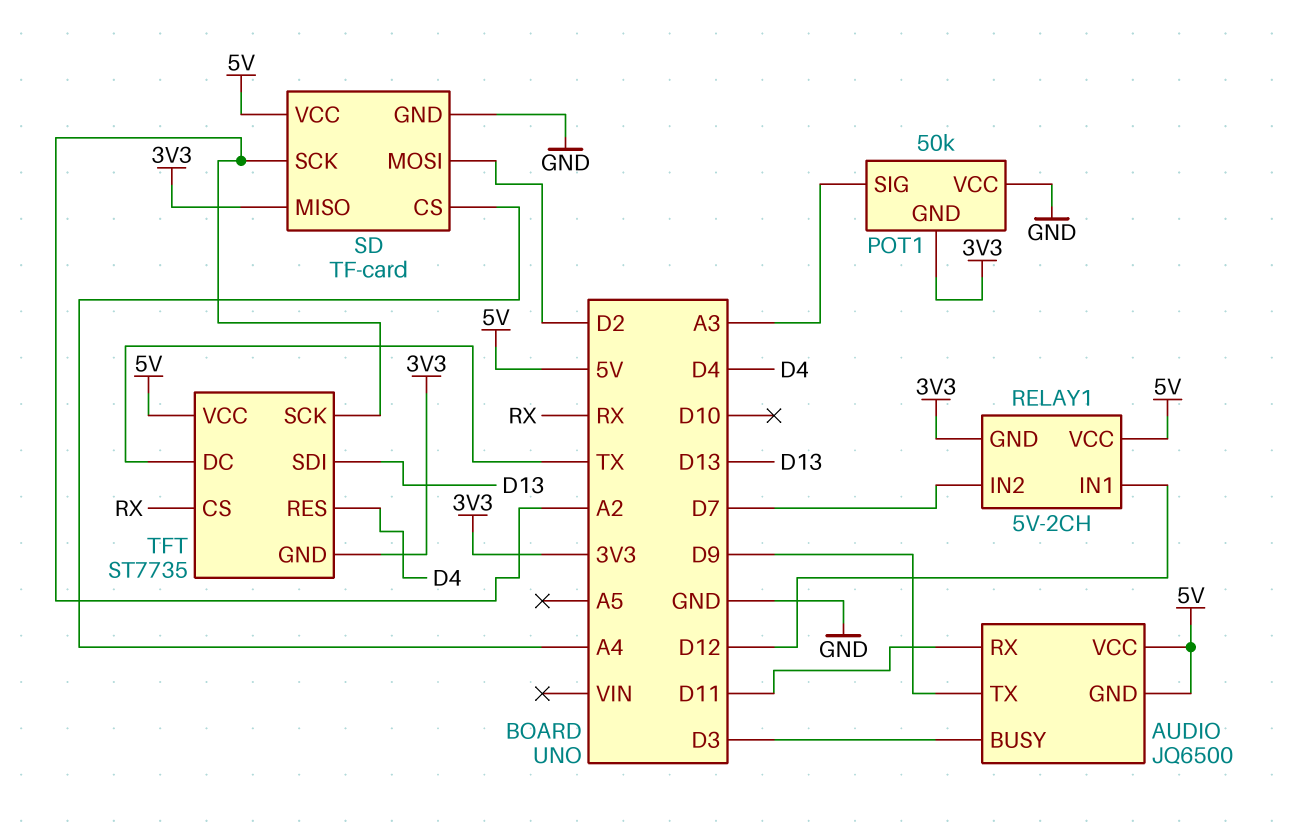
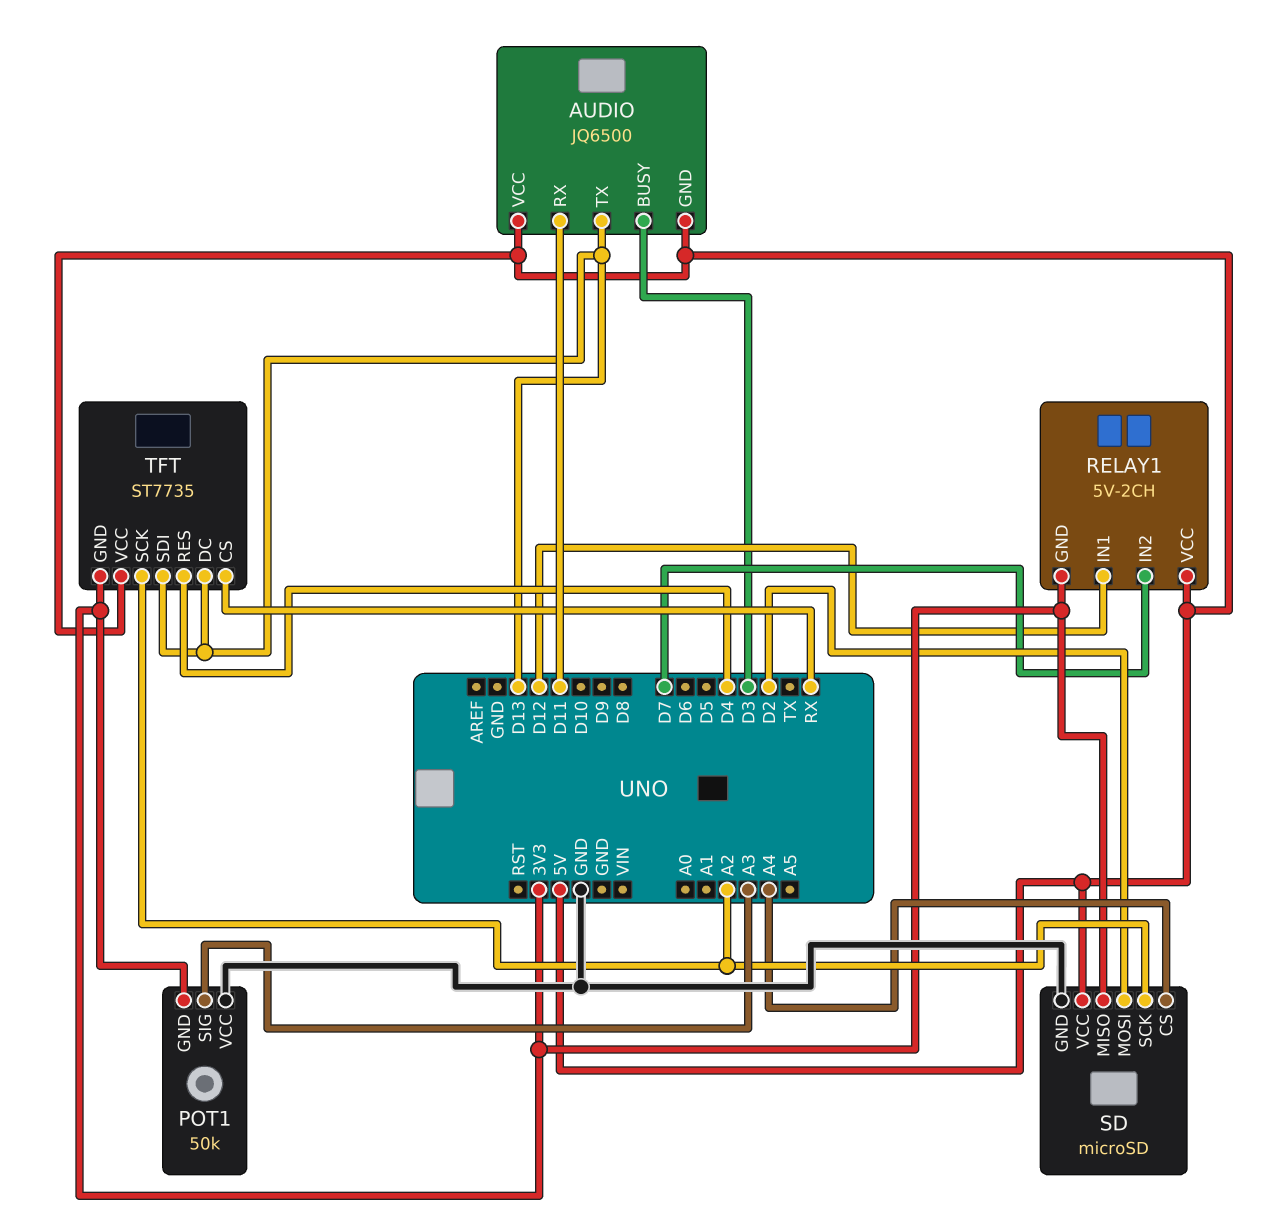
AUDIO pin TX: D9 -> D13
SD: TF-card -> microSD
TFT pin DC: TX -> D13

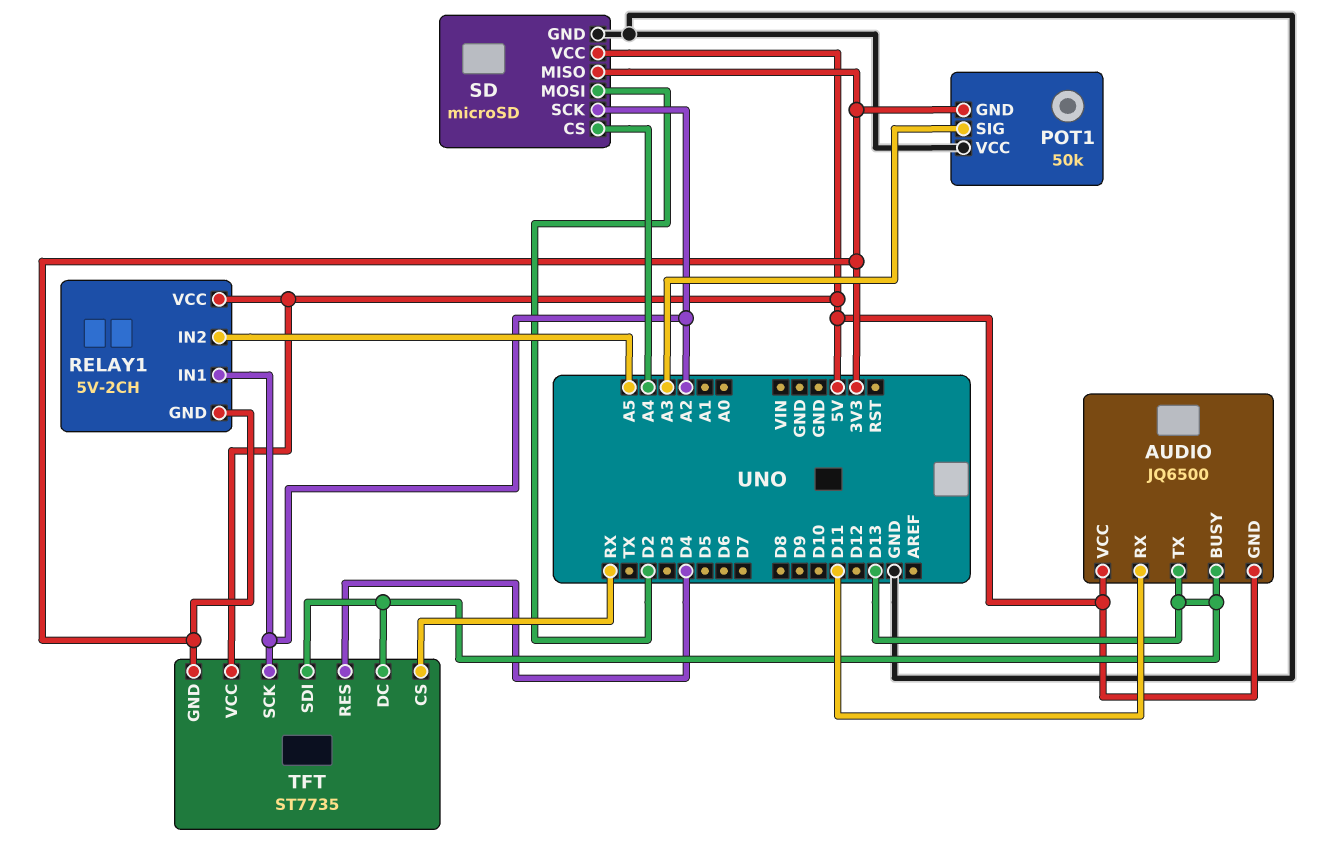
AUDIO pin BUSY: D3 -> D13
RELAY1 pin IN1: D12 -> A2
RELAY1 pin IN2: D7 -> A5

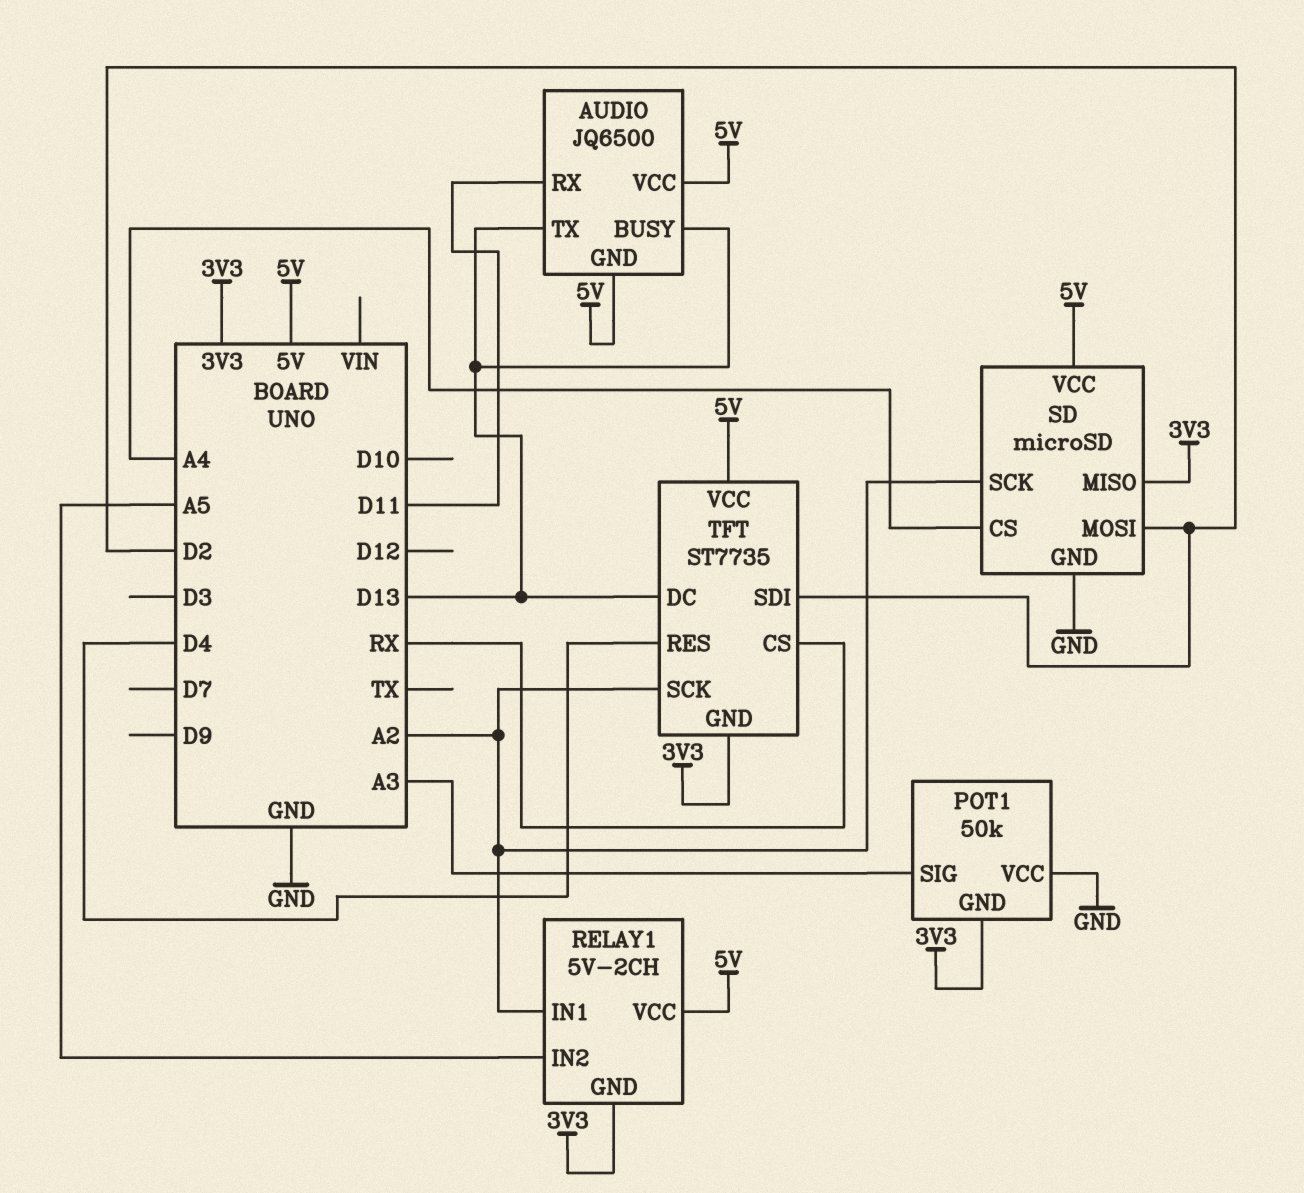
TFT pin SDI: D13 -> D2

